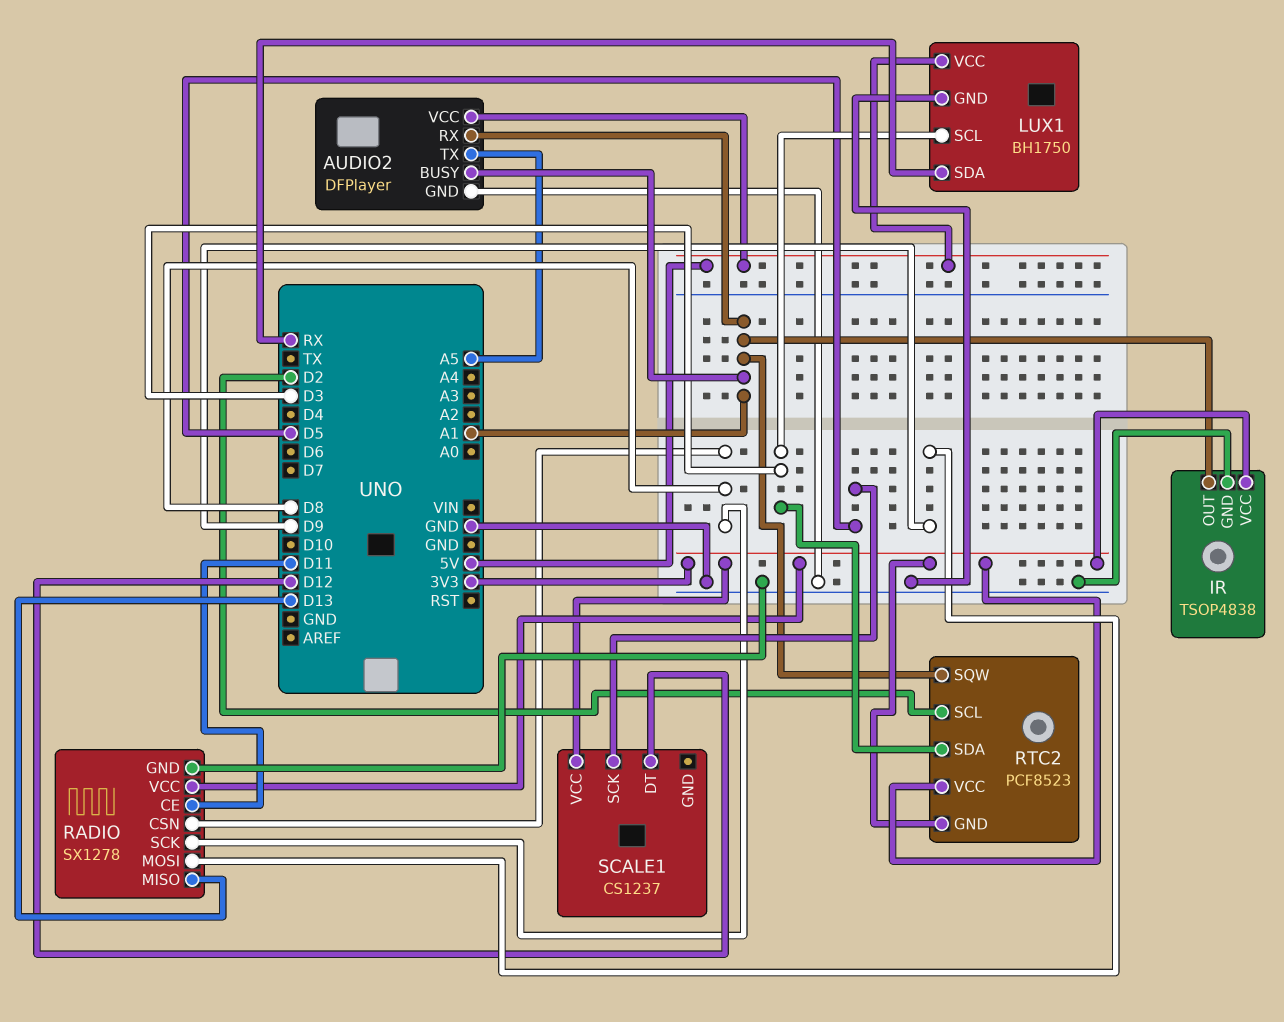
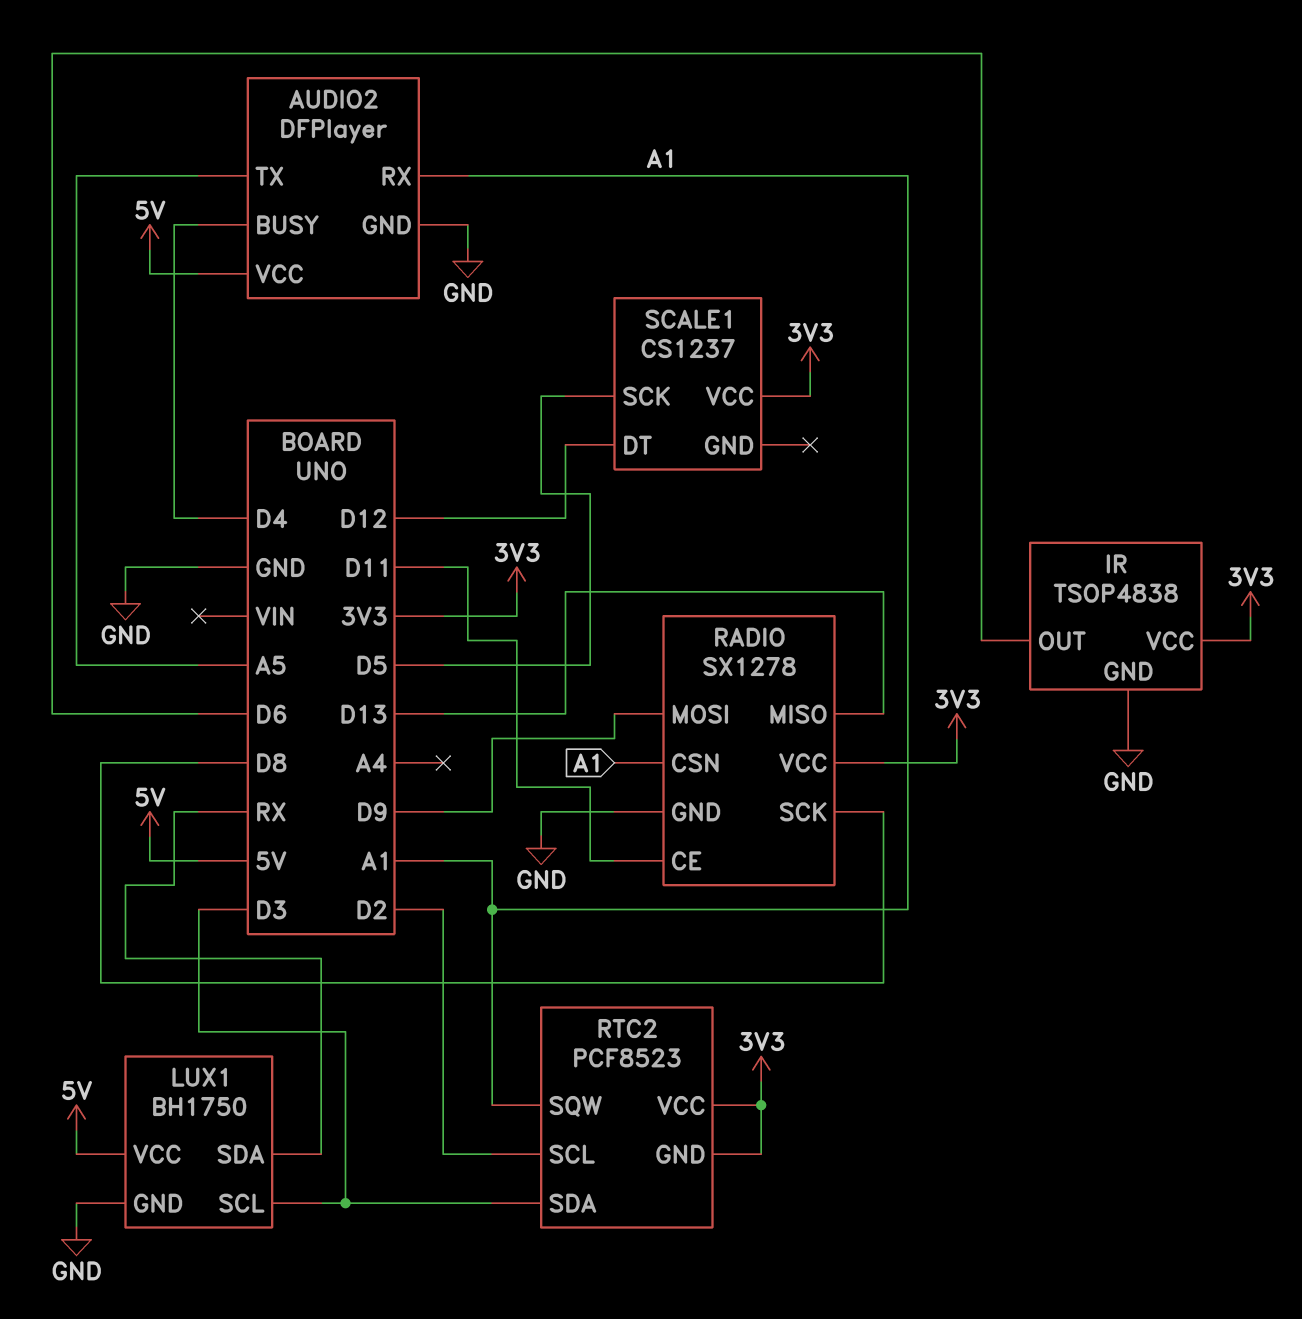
AUDIO2 pin BUSY: A1 -> D4
IR pin OUT: A1 -> D6
RADIO pin CSN: D8 -> A1

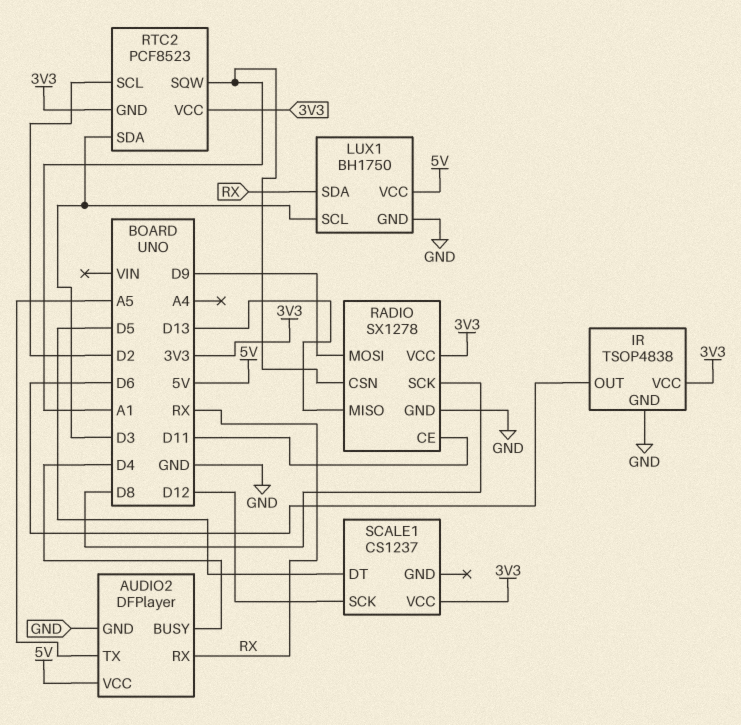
AUDIO2 pin RX: A1 -> RX
SCALE1 pin DT: D12 -> D5
SCALE1 pin SCK: D5 -> D12

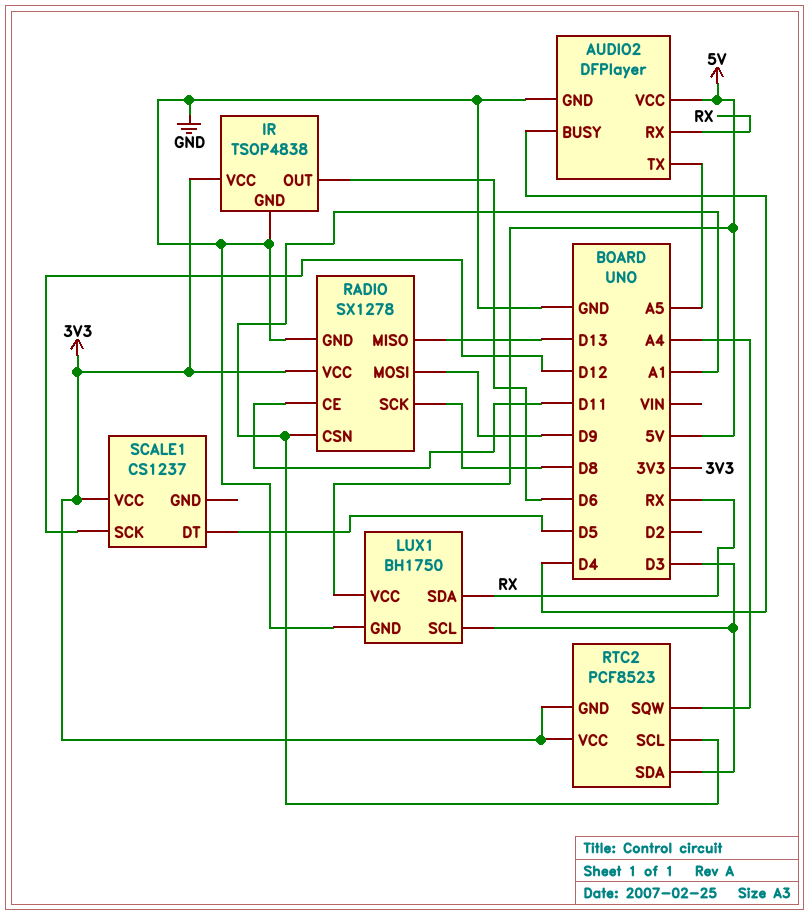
RTC2 pin SCL: D2 -> A1
RTC2 pin SQW: A1 -> A4

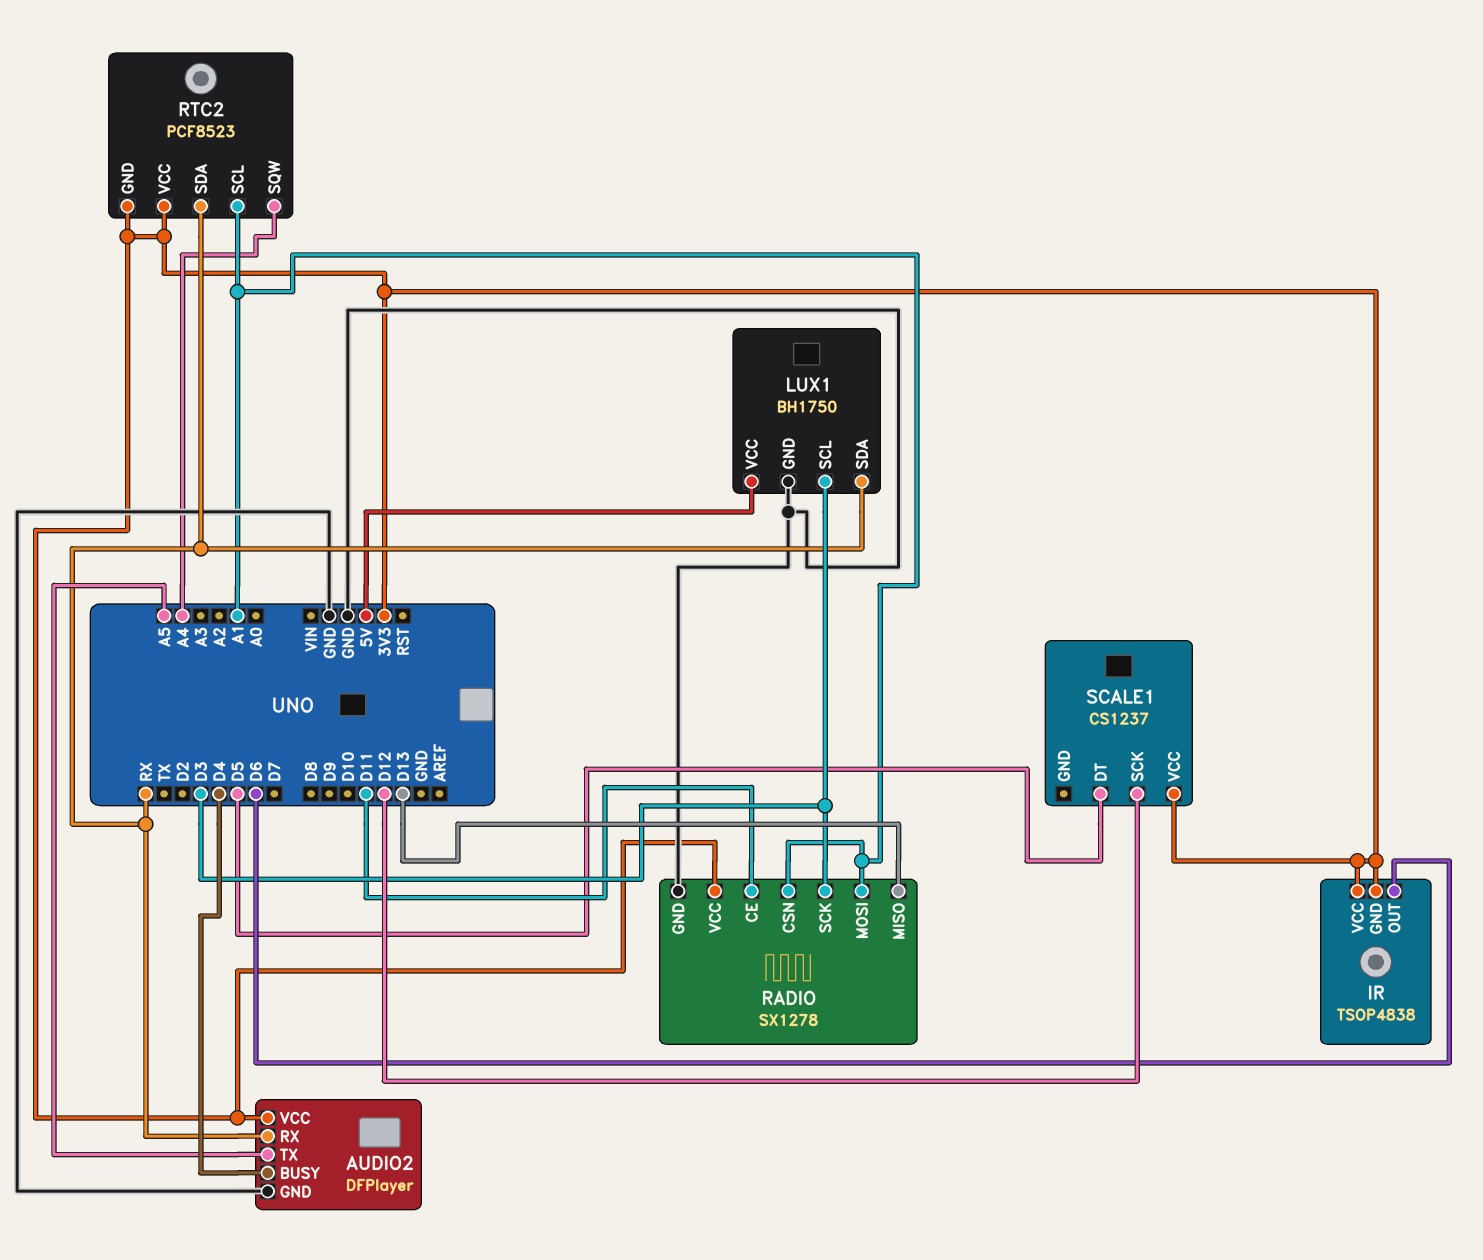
AUDIO2 pin VCC: 5V -> 3V3
IR pin GND: GND -> 3V3
RADIO pin MOSI: D9 -> A1
RADIO pin SCK: D8 -> D3
RTC2 pin SDA: D3 -> RX

